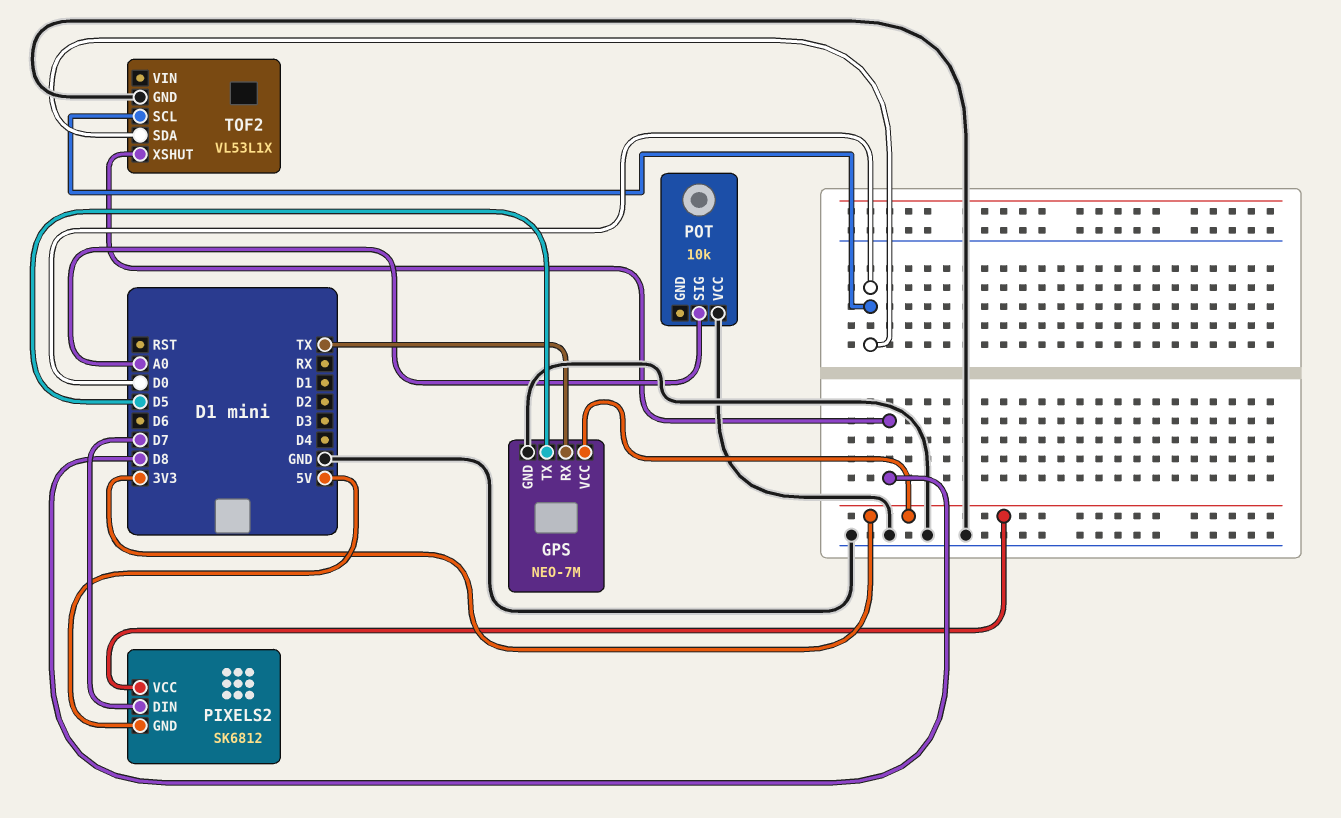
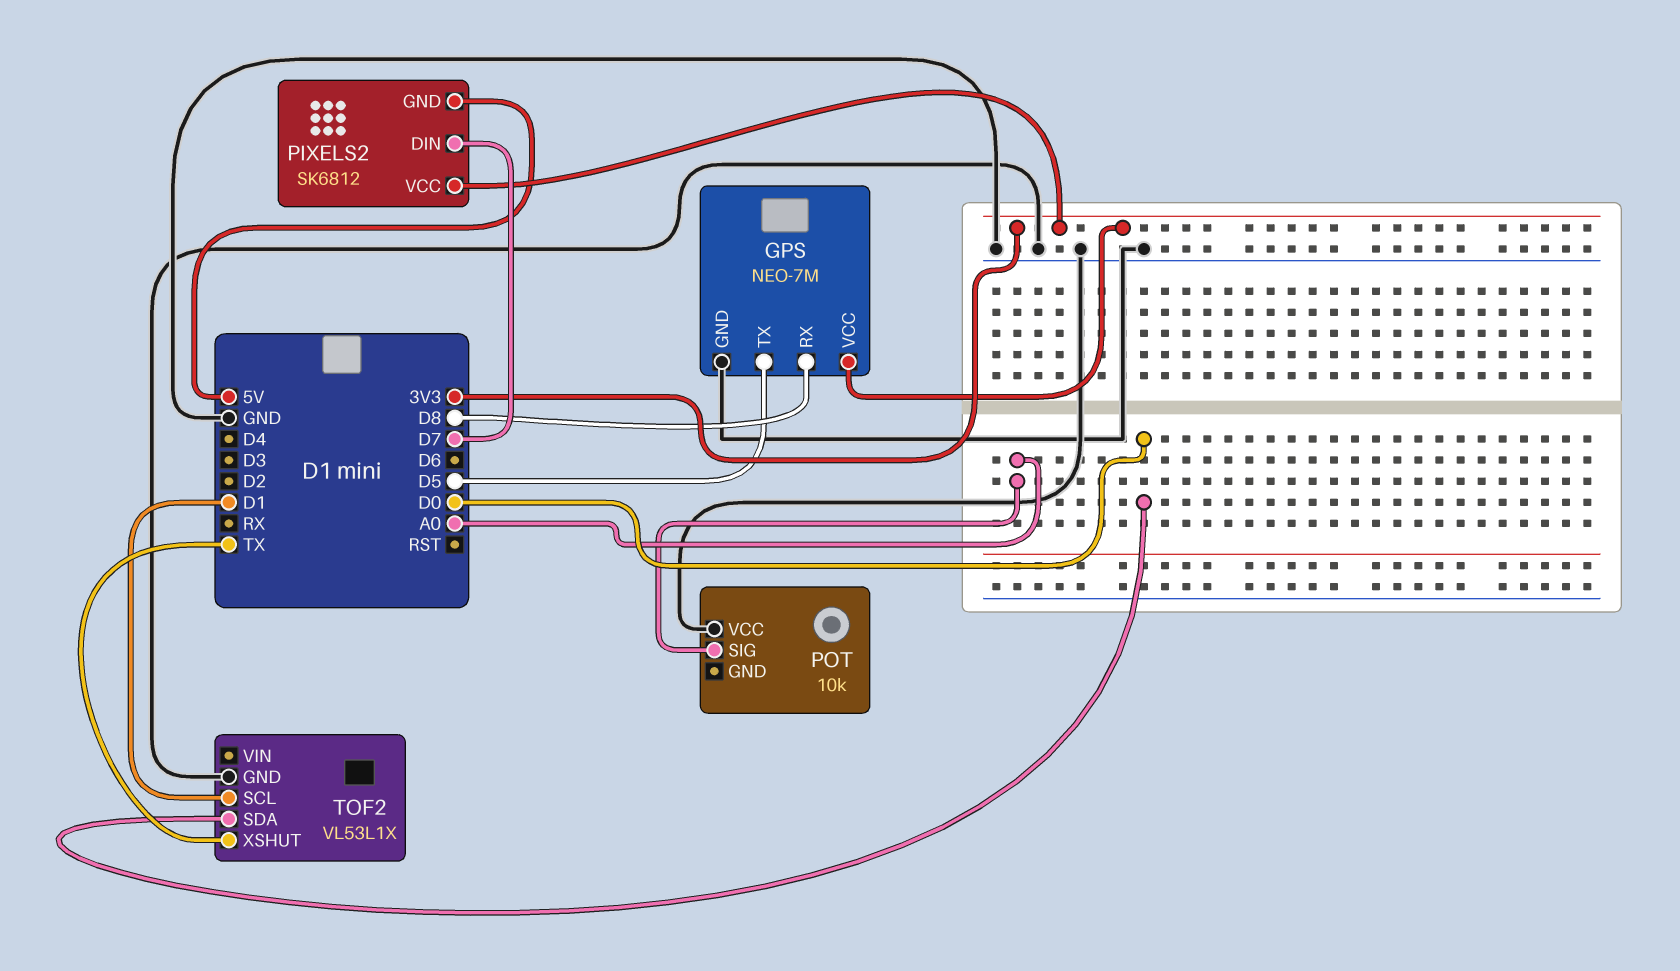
GPS pin RX: TX -> D8
TOF2 pin SCL: D0 -> D1
TOF2 pin XSHUT: D8 -> TX

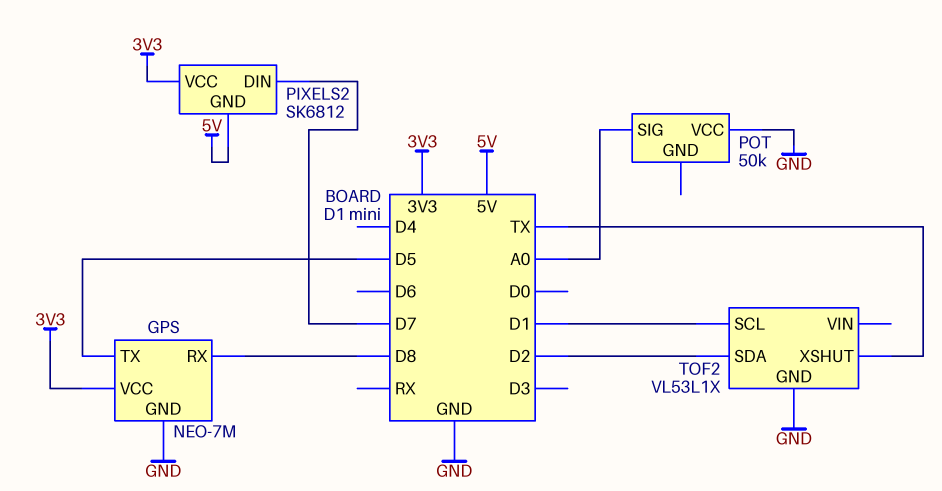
POT: 10k -> 50k
TOF2 pin SDA: D0 -> D2

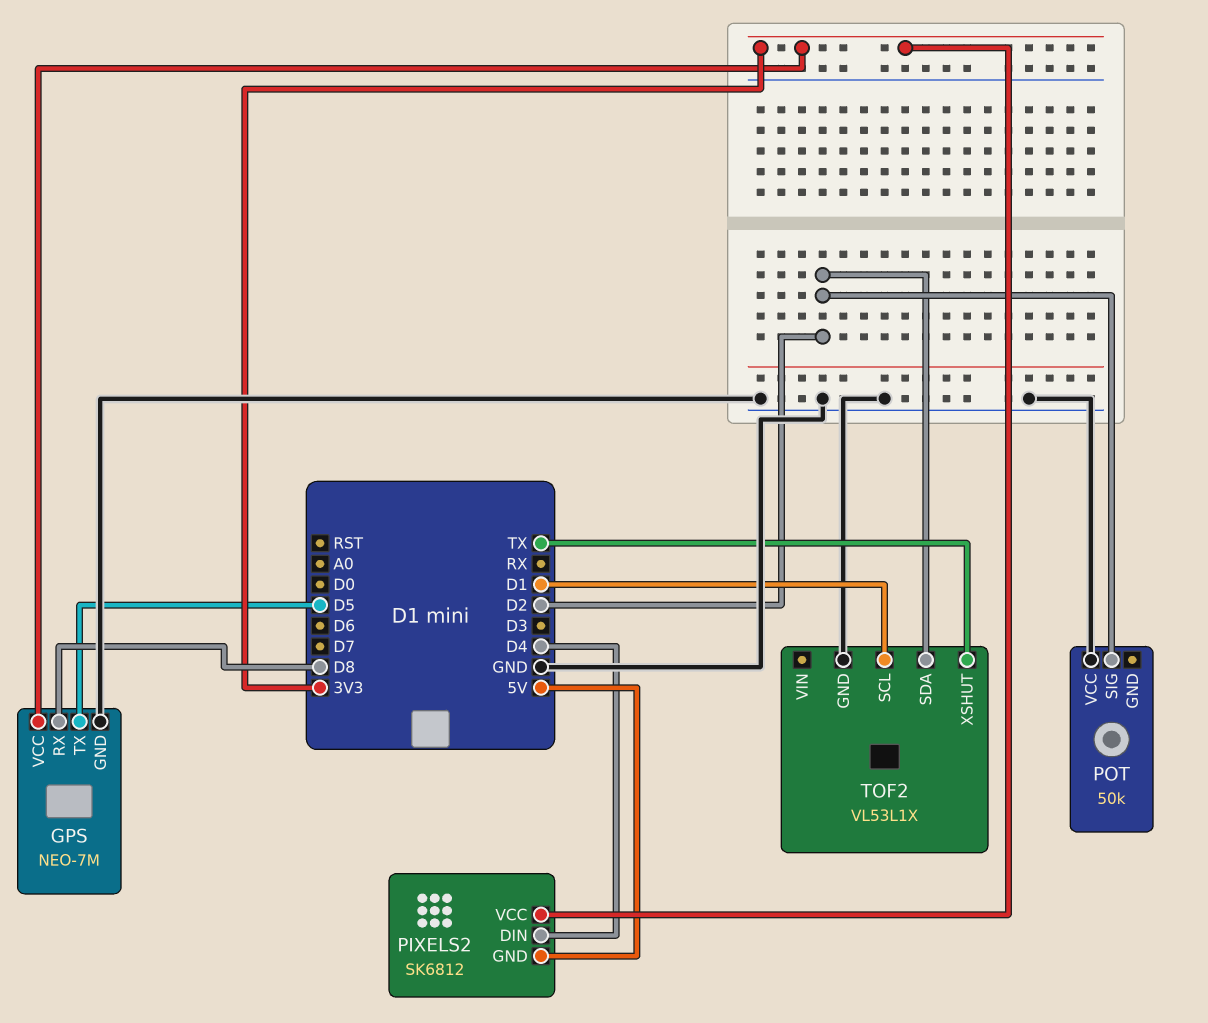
PIXELS2 pin DIN: D7 -> D4
POT pin SIG: A0 -> D2

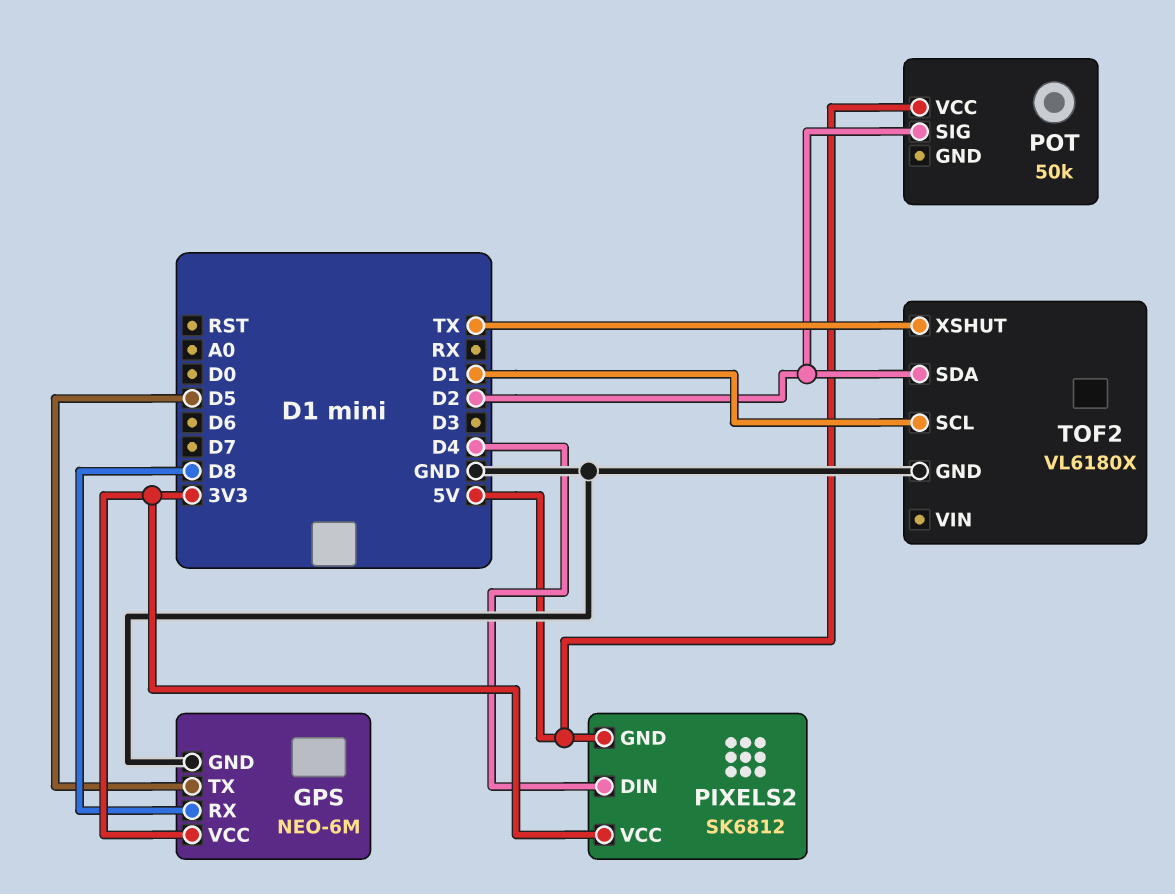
GPS: NEO-7M -> NEO-6M
POT pin VCC: GND -> 5V
TOF2: VL53L1X -> VL6180X

